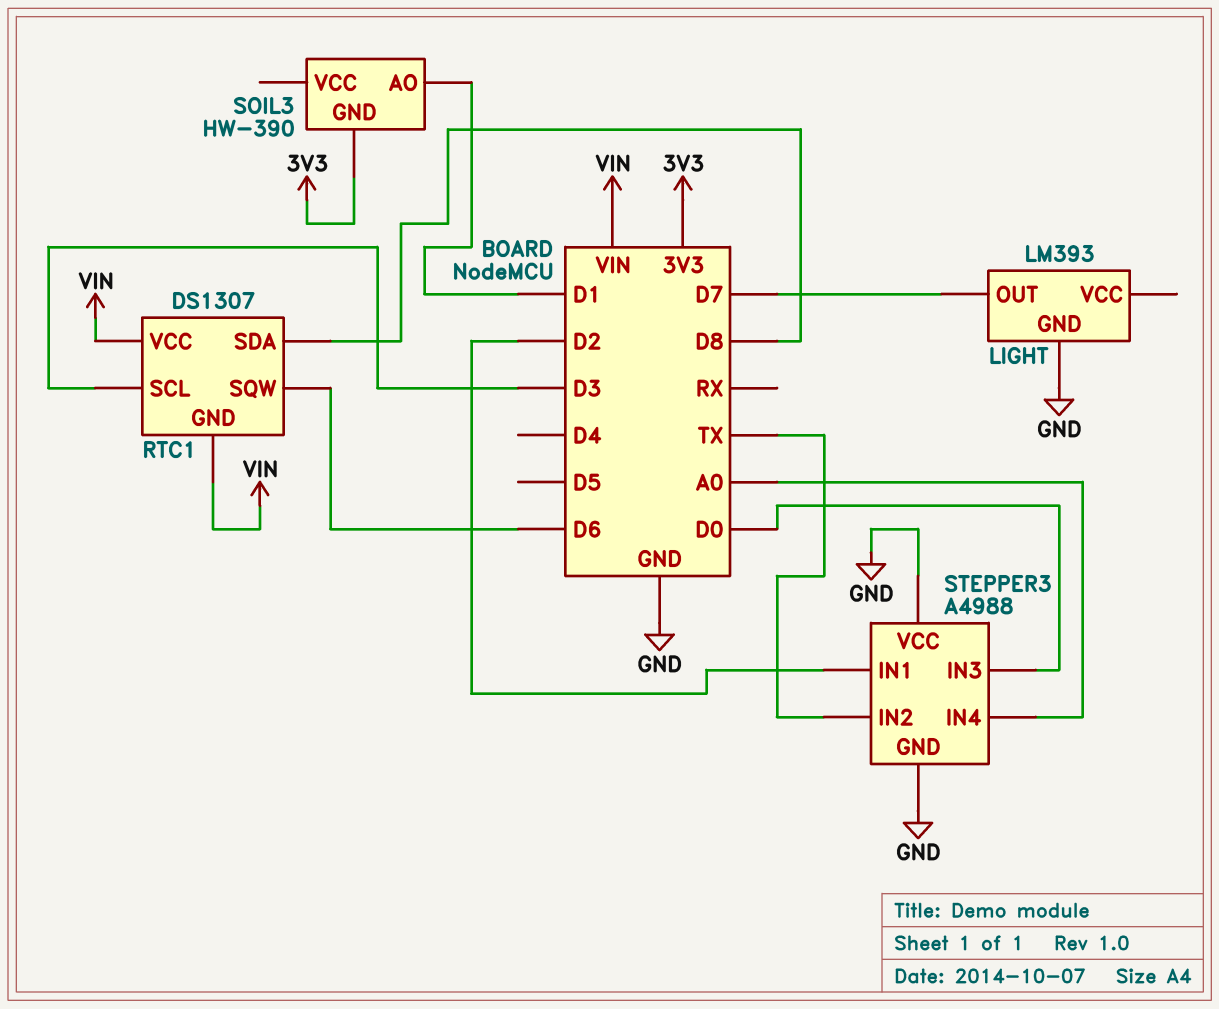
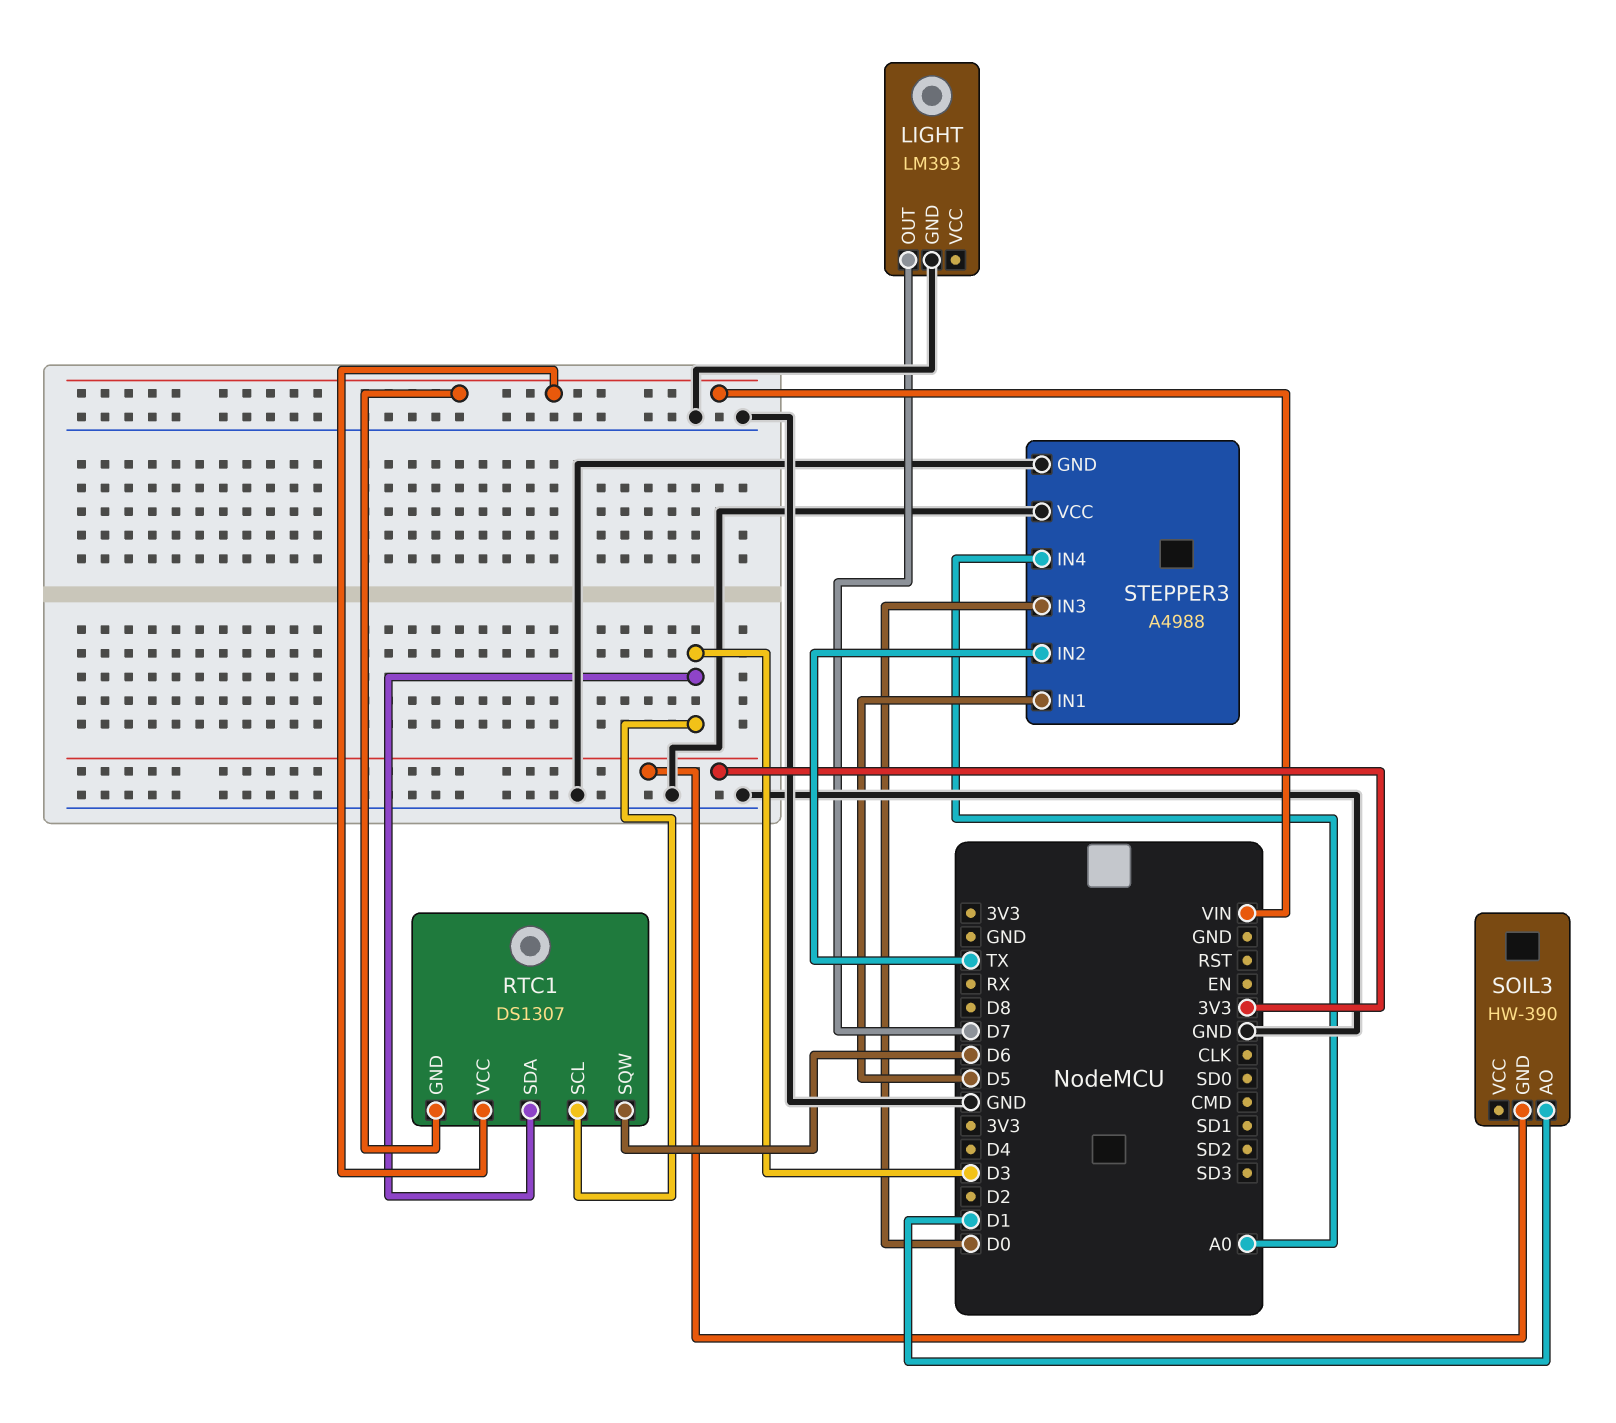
RTC1 pin SDA: D8 -> D3
STEPPER3 pin IN1: D2 -> D5

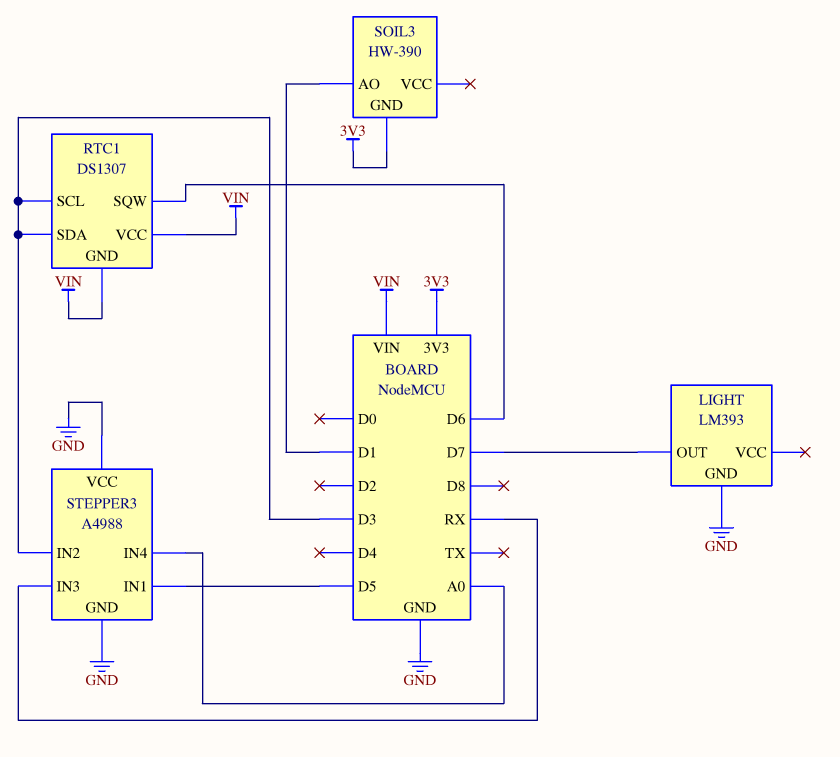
STEPPER3 pin IN2: TX -> D3
STEPPER3 pin IN3: D0 -> RX

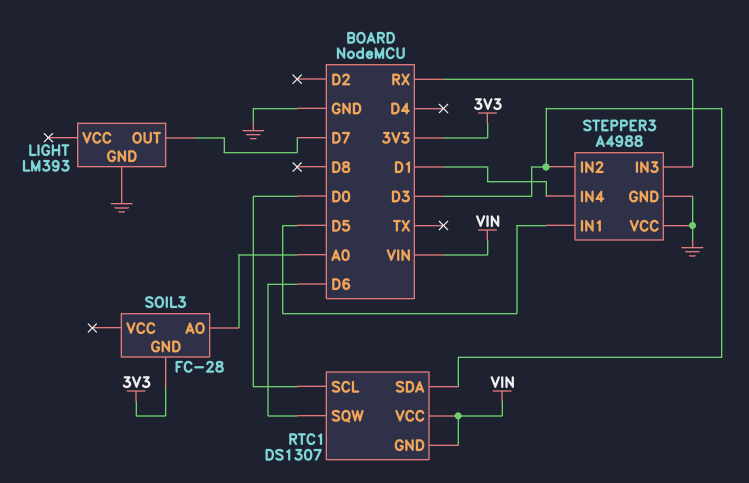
RTC1 pin SCL: D3 -> D0
SOIL3: HW-390 -> FC-28
SOIL3 pin AO: D1 -> A0
STEPPER3 pin IN4: A0 -> D1

